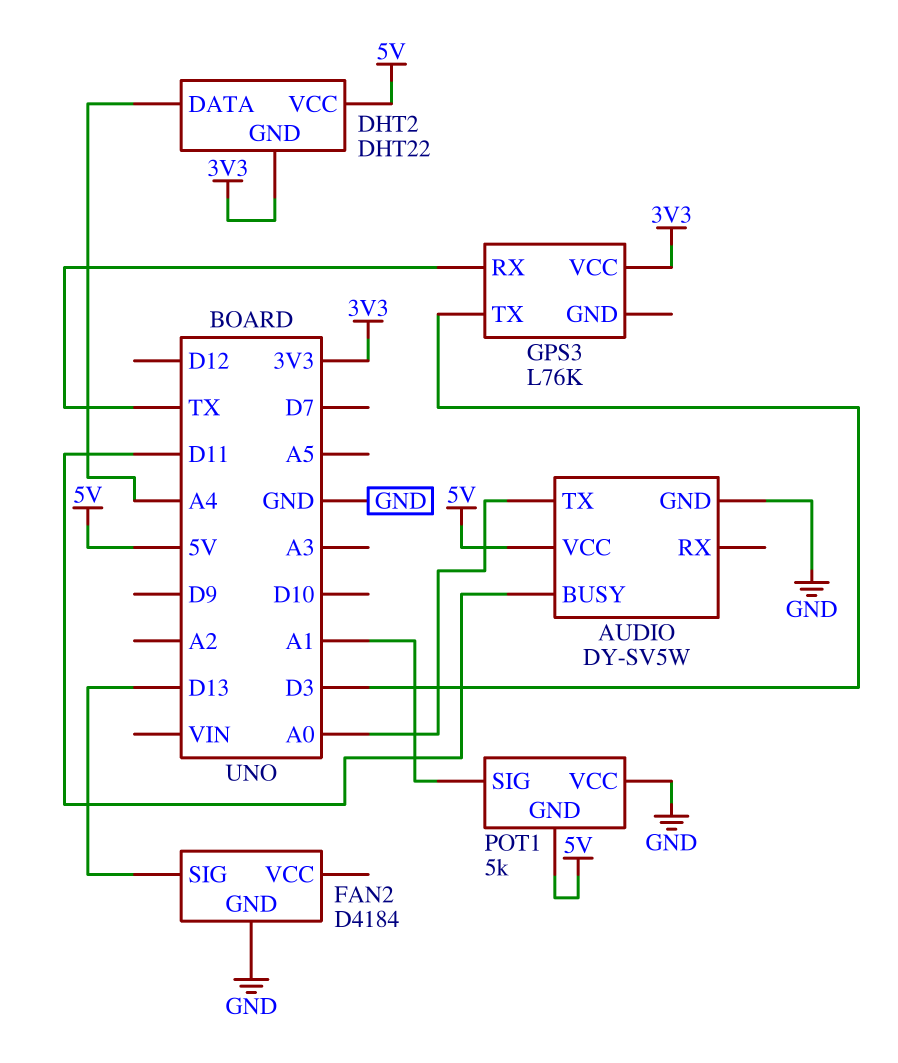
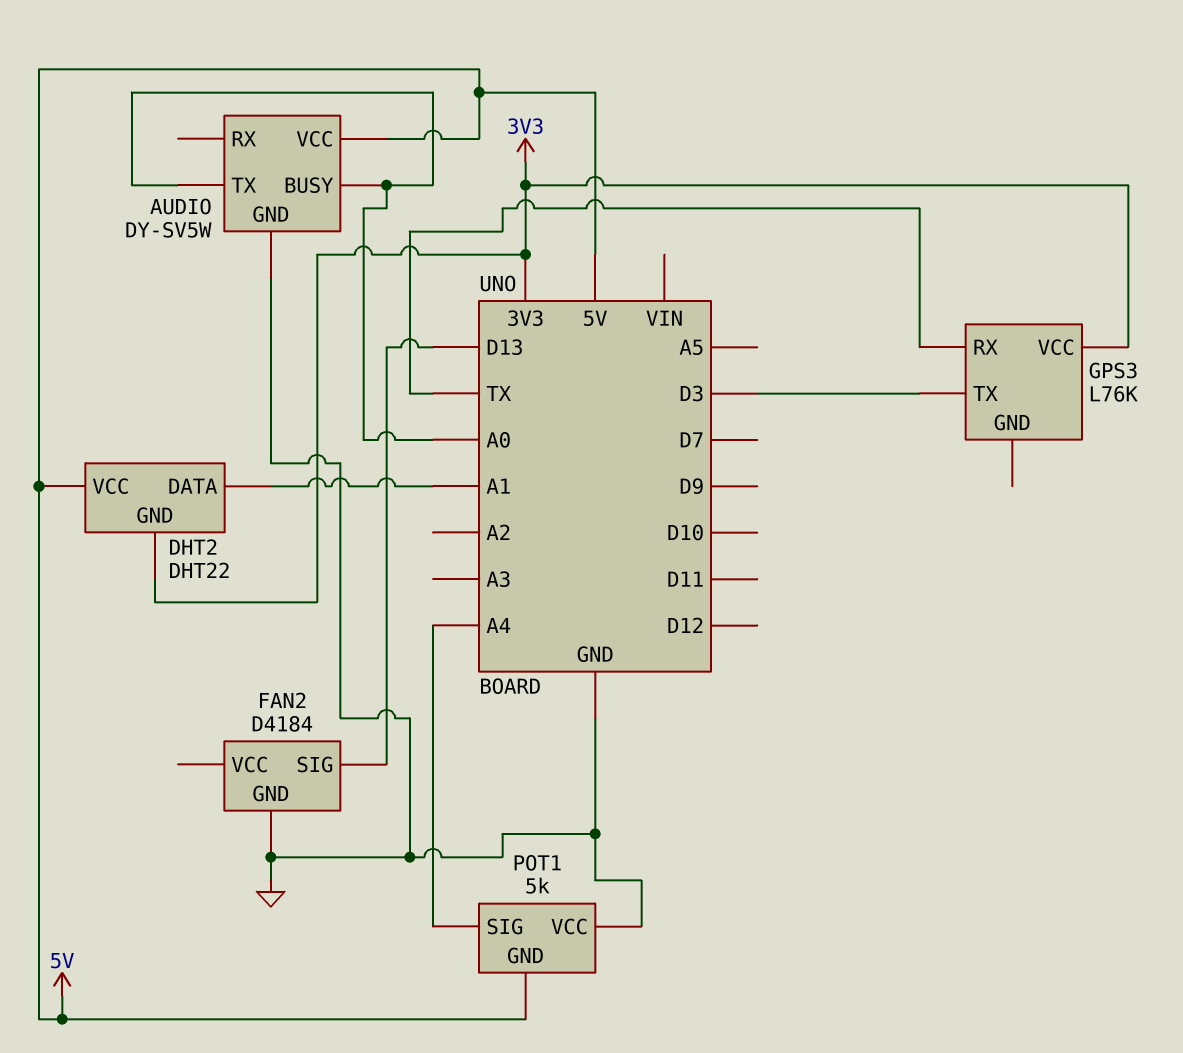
AUDIO pin BUSY: D11 -> A0
DHT2 pin DATA: A4 -> A1
POT1 pin SIG: A1 -> A4

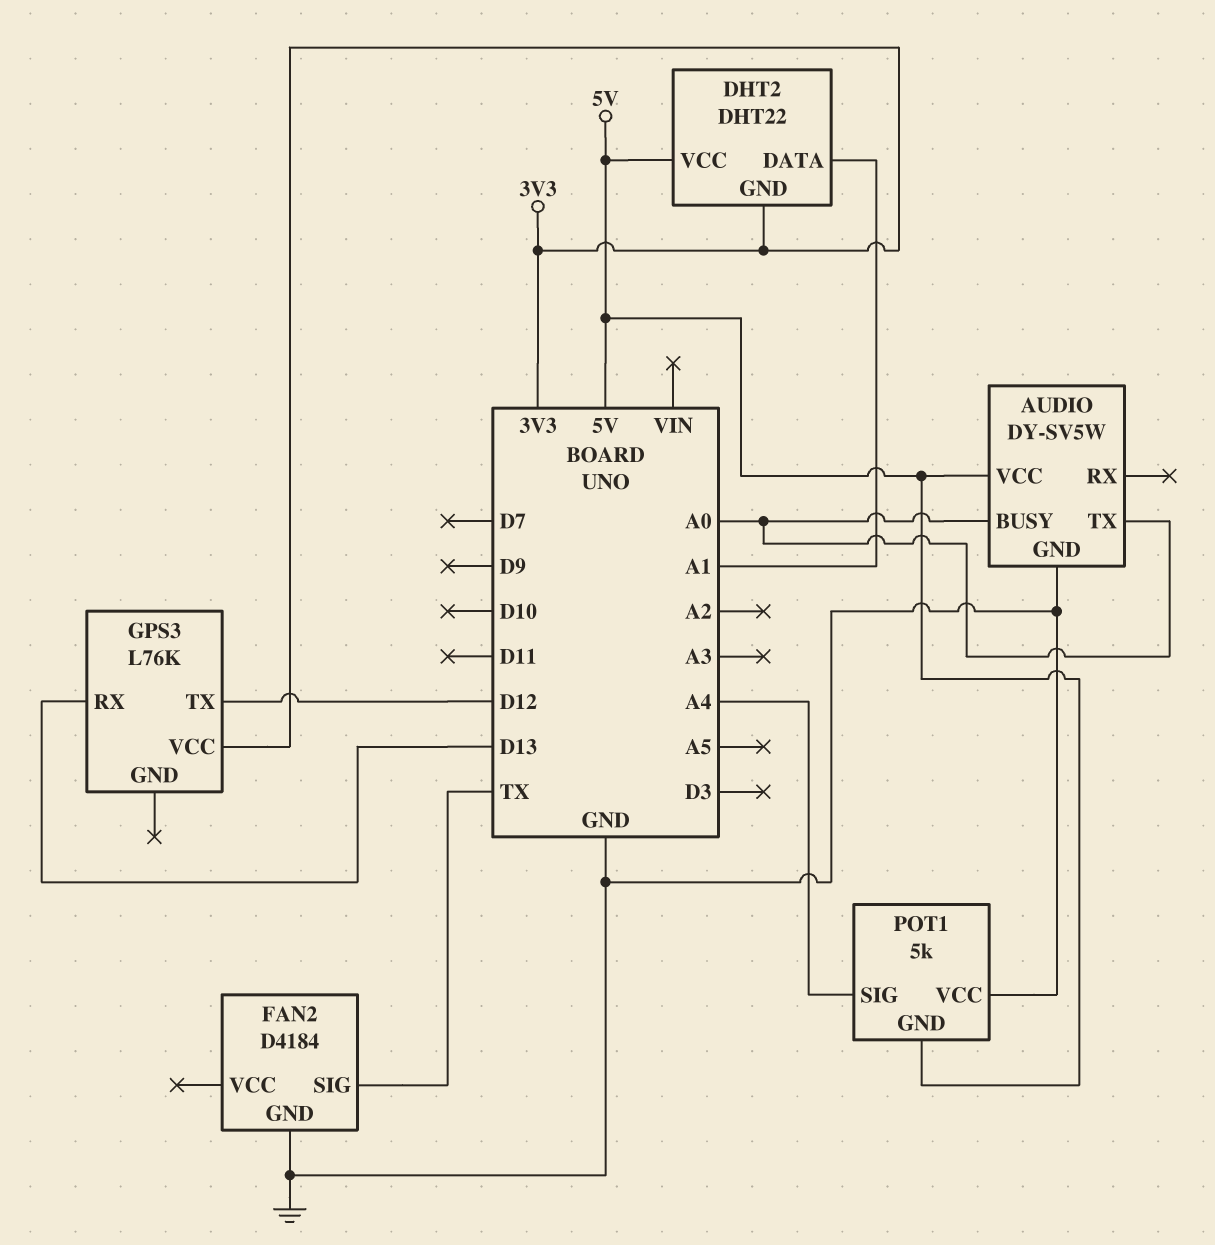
FAN2 pin SIG: D13 -> TX
GPS3 pin RX: TX -> D13
GPS3 pin TX: D3 -> D12

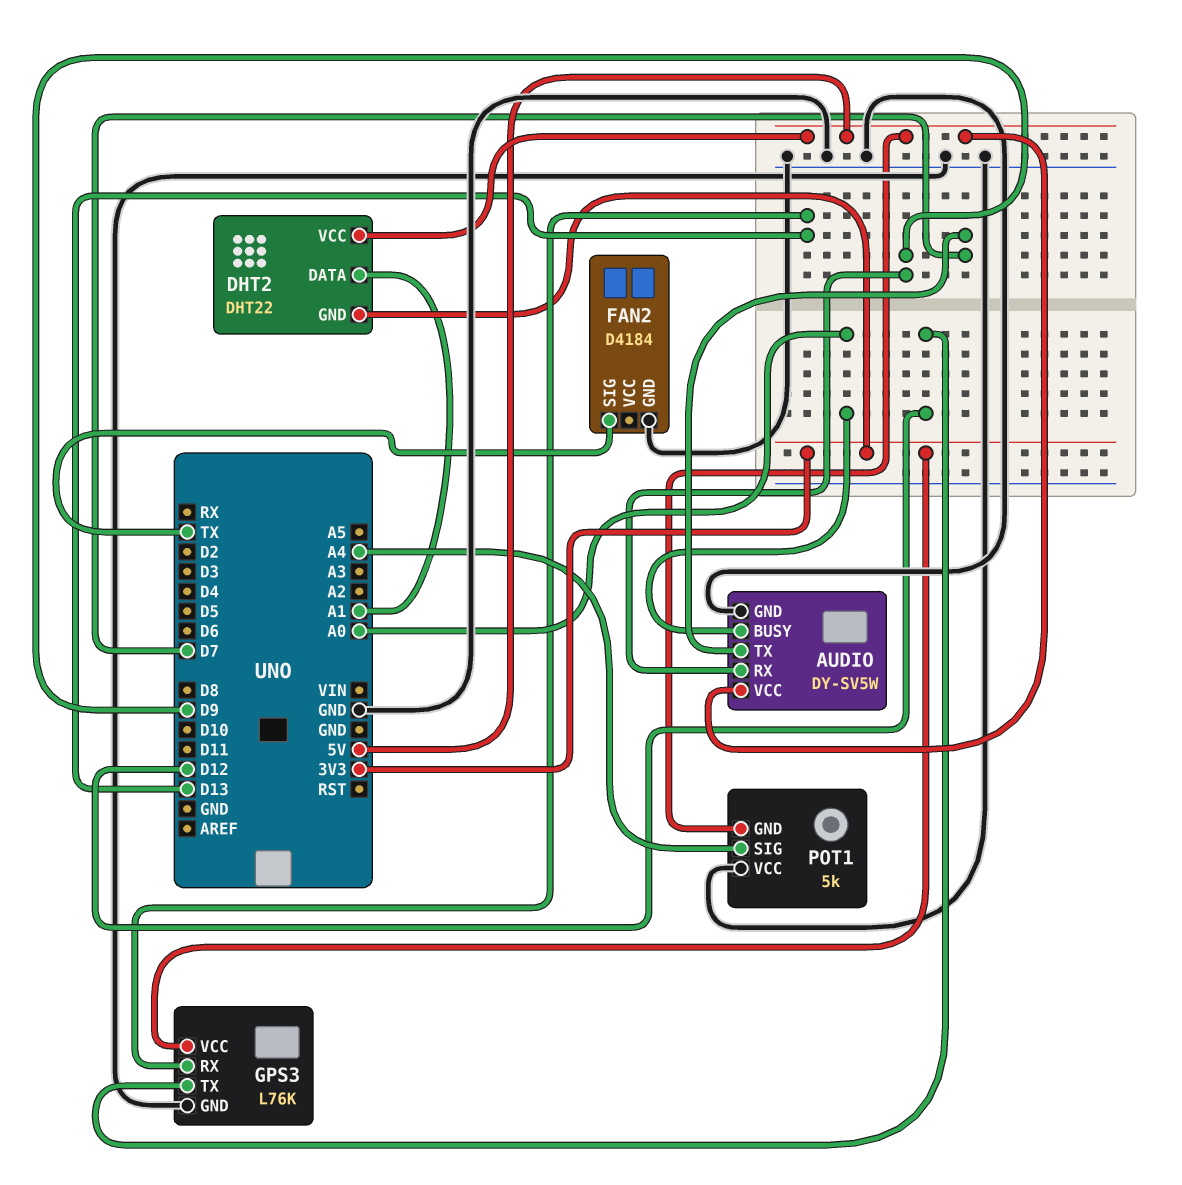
AUDIO pin RX: none -> D9
AUDIO pin TX: A0 -> D7
GPS3 pin GND: none -> GND

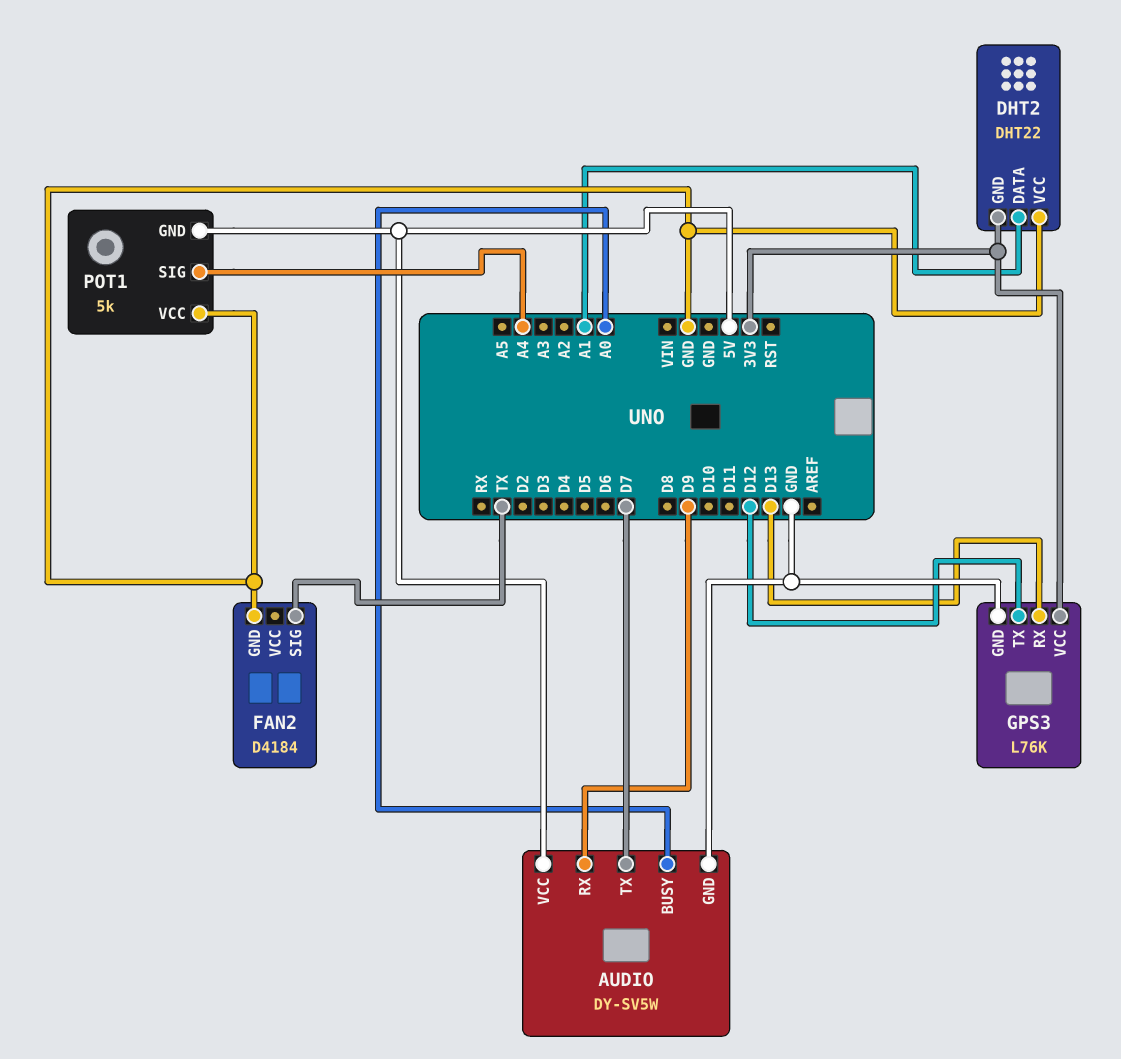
DHT2 pin VCC: 5V -> GND

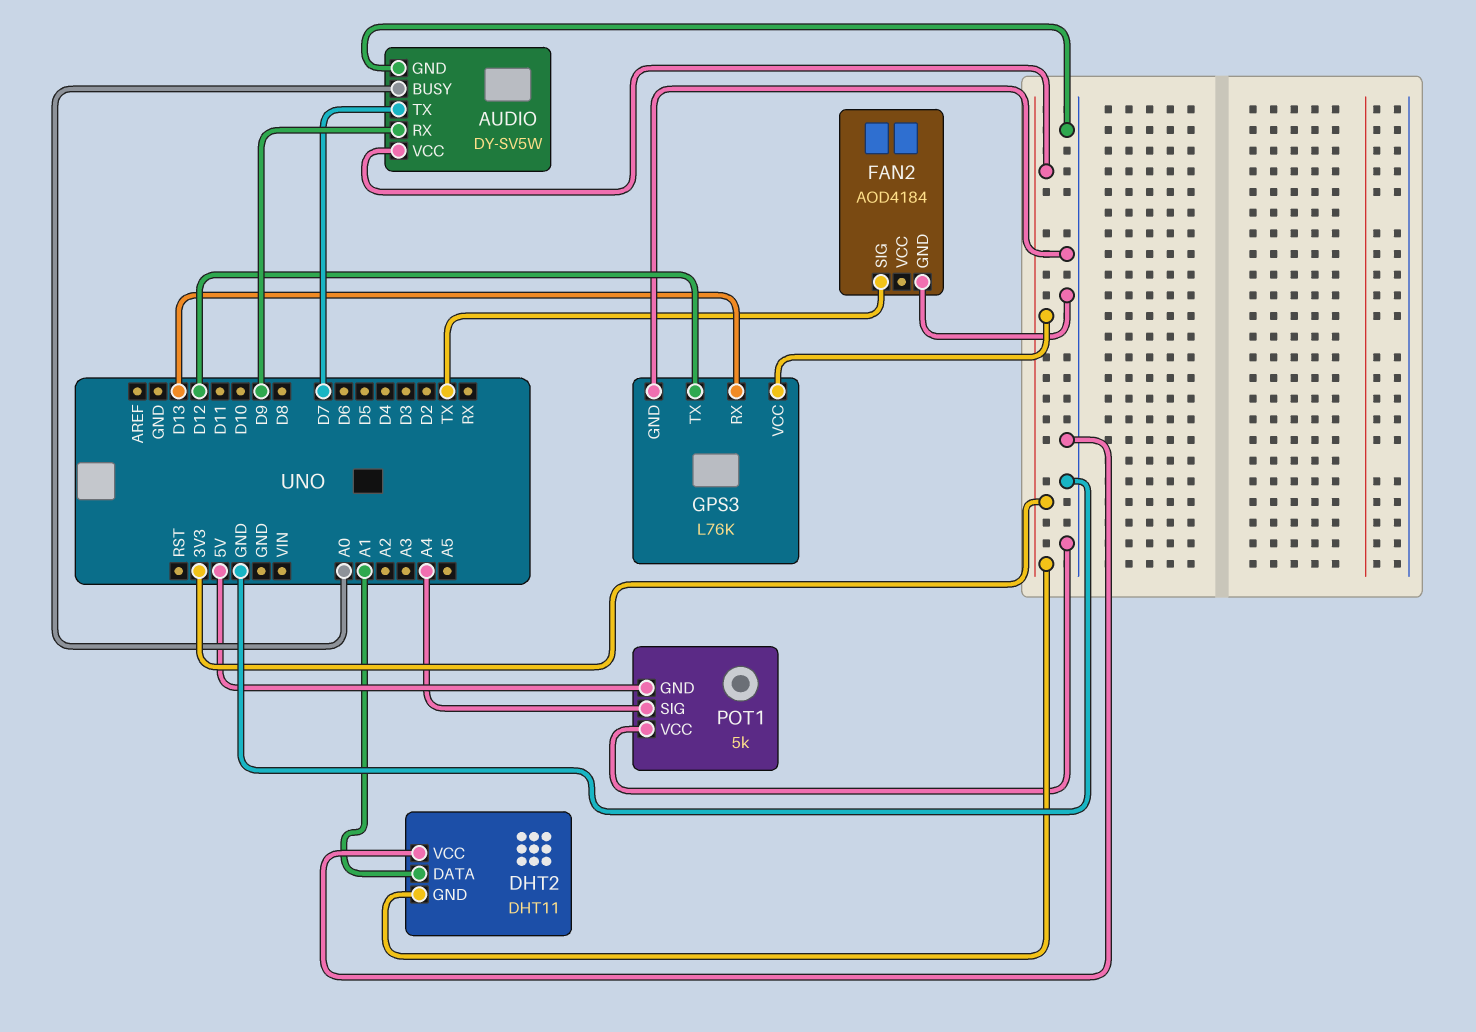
AUDIO pin VCC: 5V -> 3V3
DHT2: DHT22 -> DHT11
FAN2: D4184 -> AOD4184

